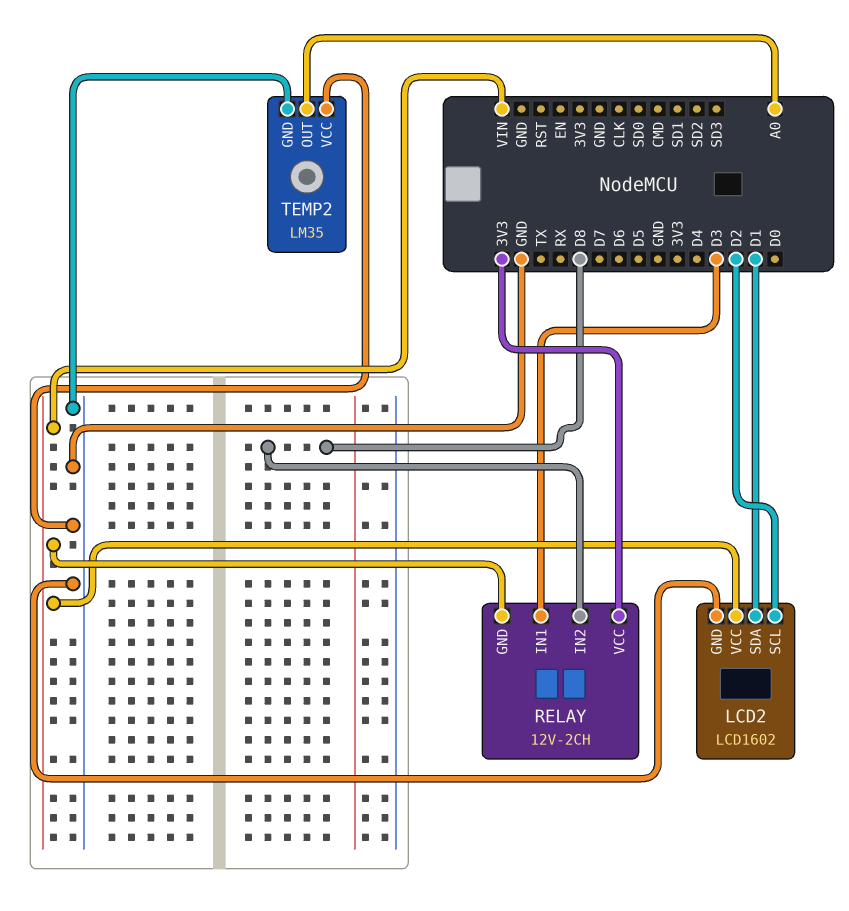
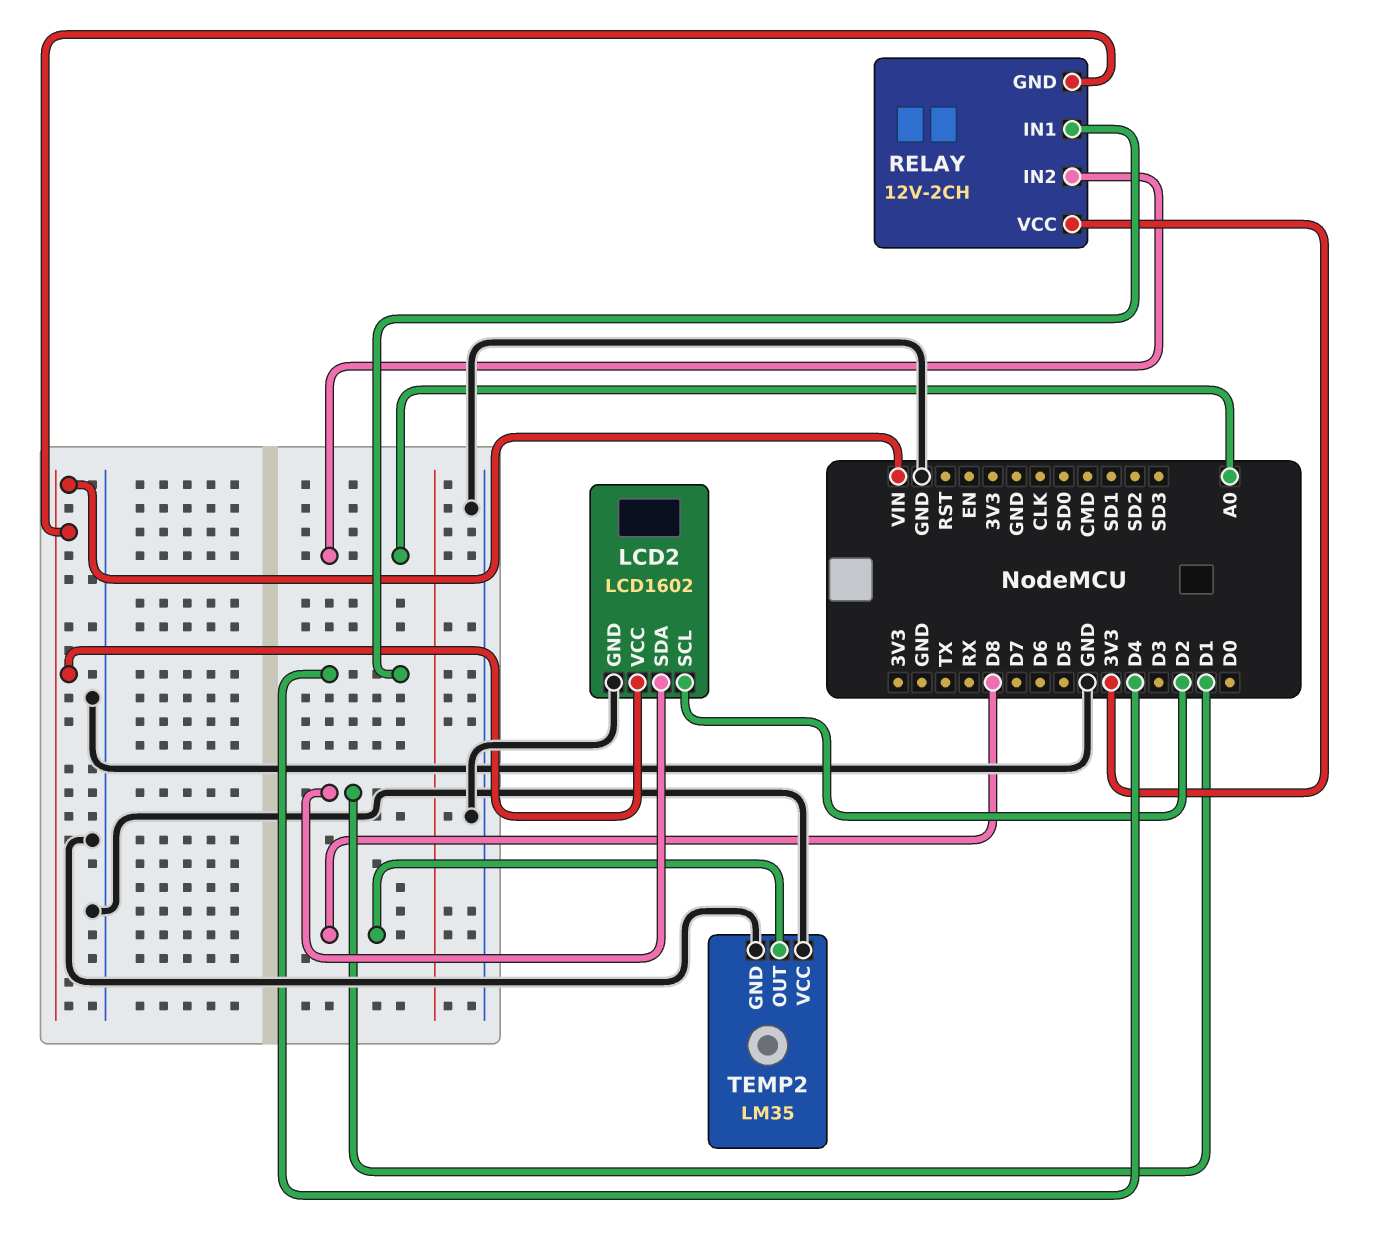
RELAY pin IN1: D3 -> D4
RELAY pin IN2: D8 -> A0
TEMP2 pin OUT: A0 -> D8

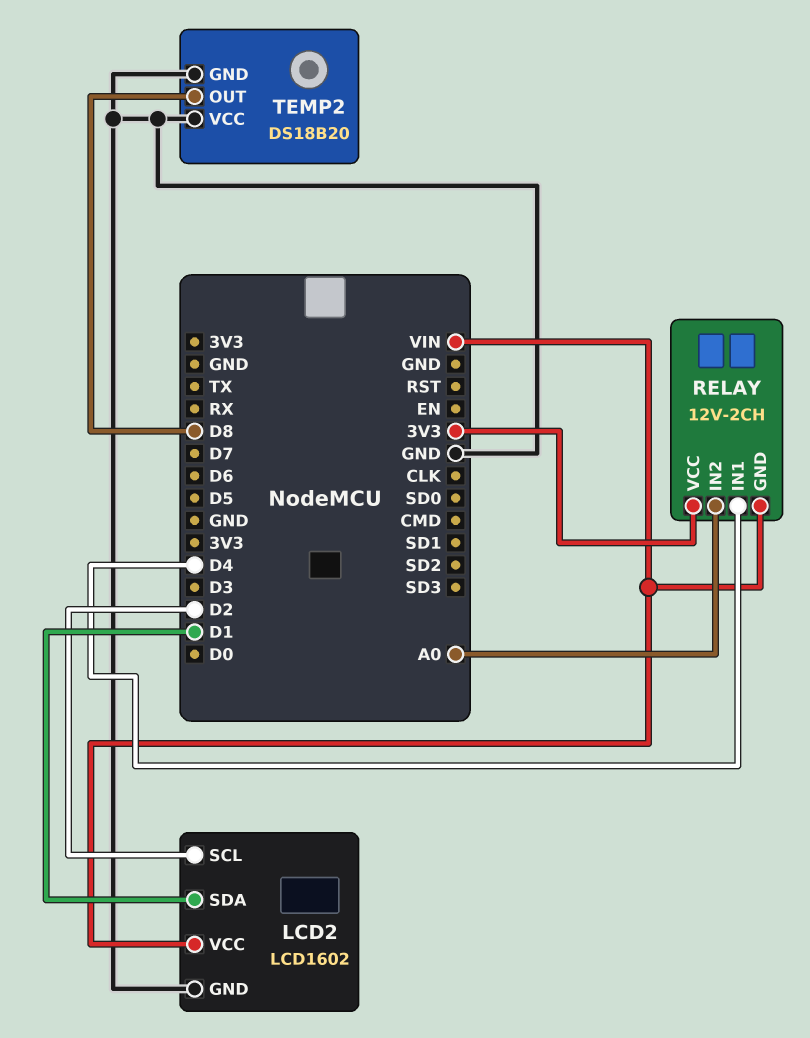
TEMP2: LM35 -> DS18B20

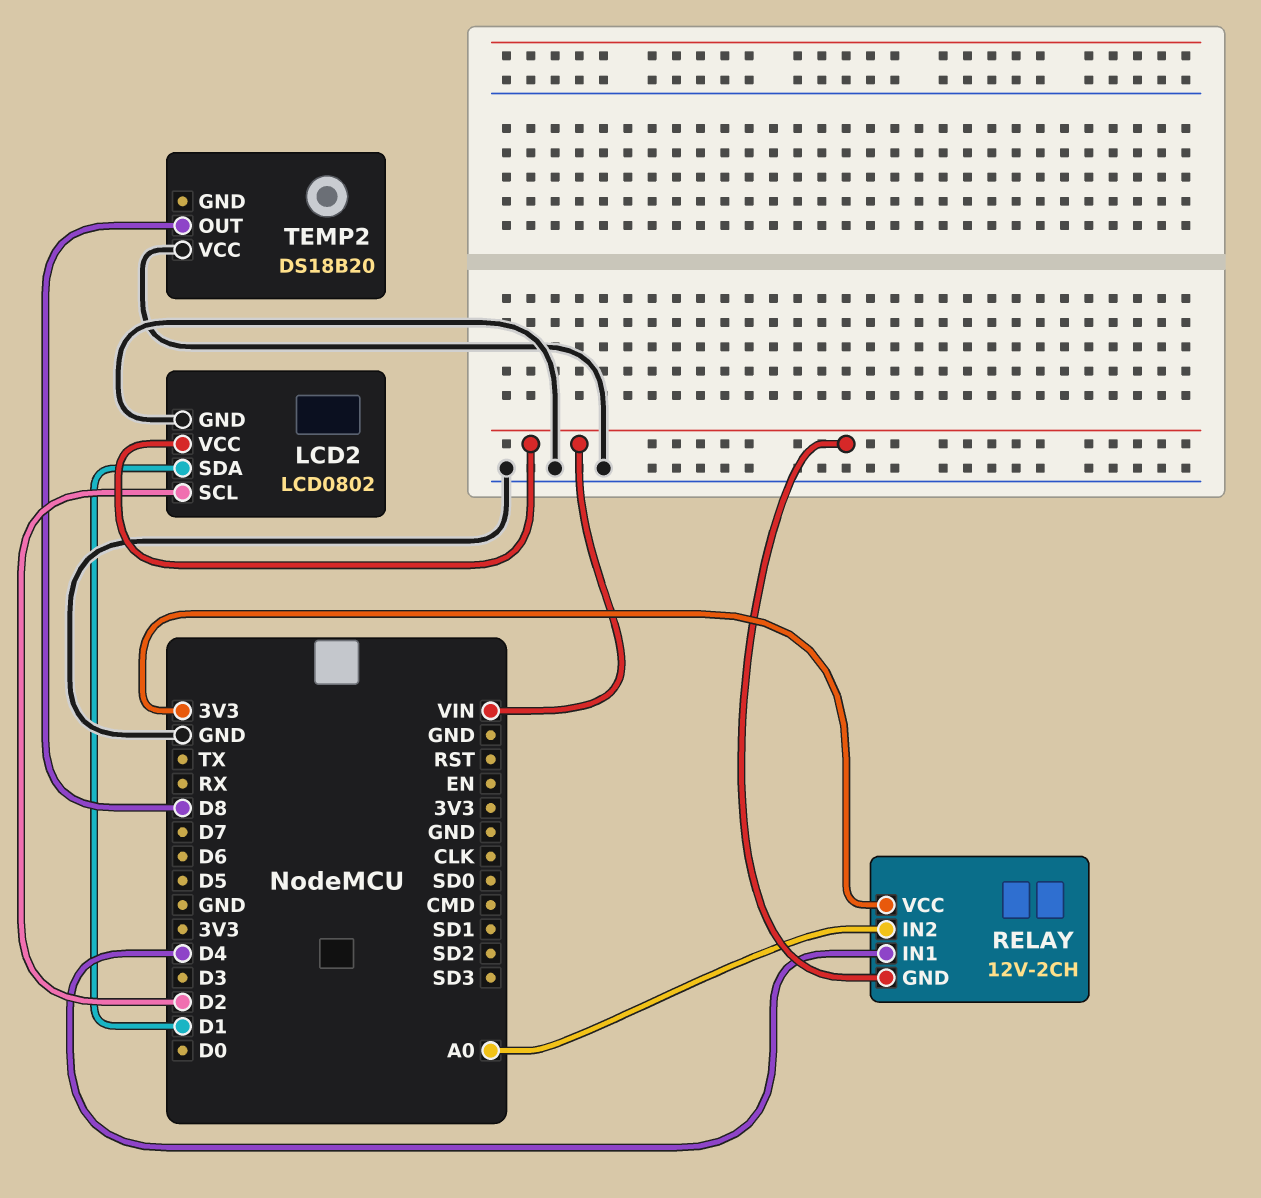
LCD2: LCD1602 -> LCD0802
TEMP2 pin GND: GND -> none

